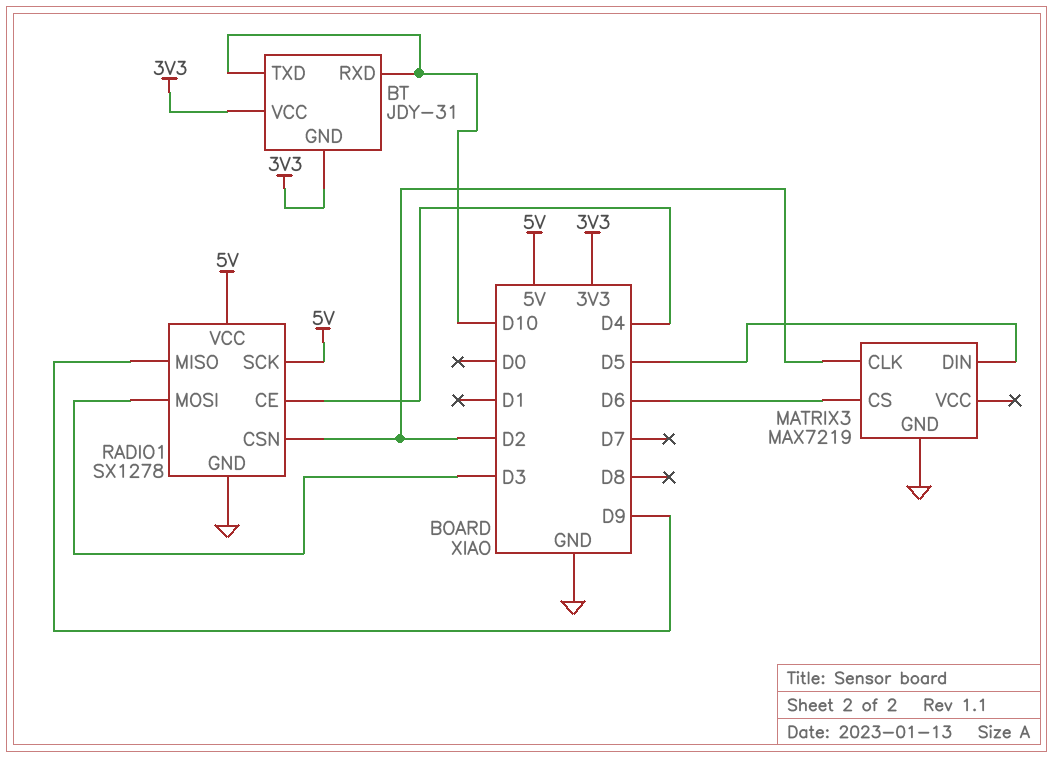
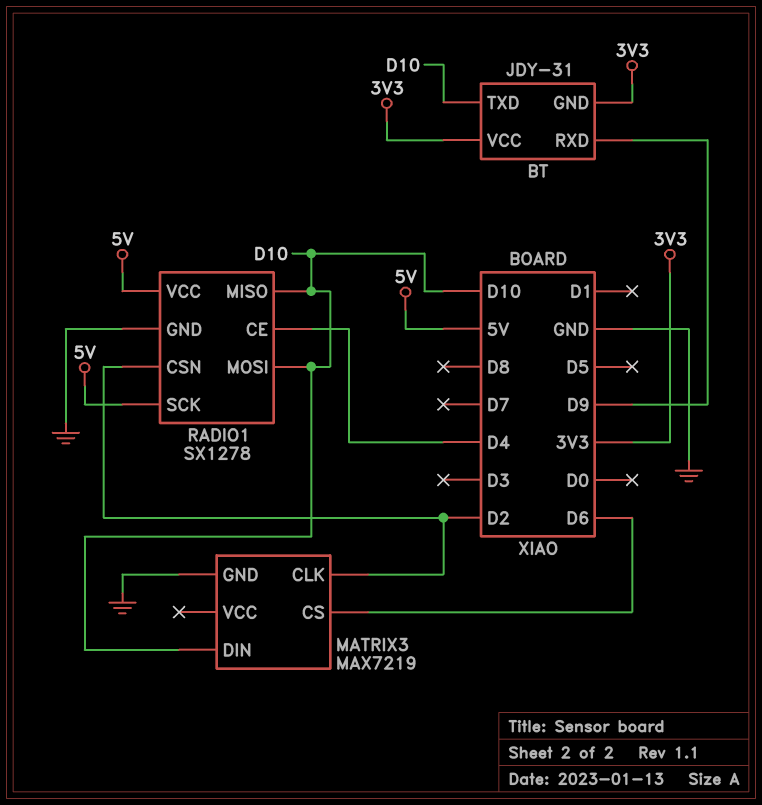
BT pin RXD: D10 -> D9
MATRIX3 pin DIN: D5 -> D10
RADIO1 pin MISO: D9 -> D10
RADIO1 pin MOSI: D3 -> D10

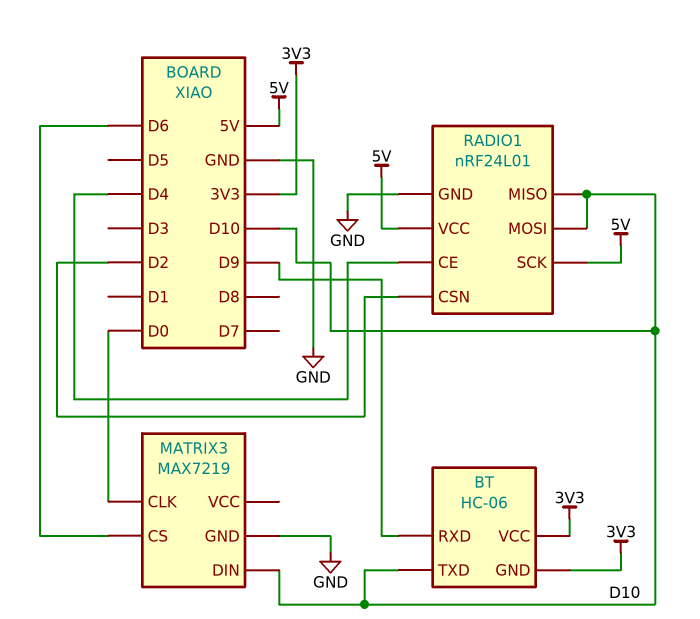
BT: JDY-31 -> HC-06
MATRIX3 pin CLK: D2 -> D0
RADIO1: SX1278 -> nRF24L01

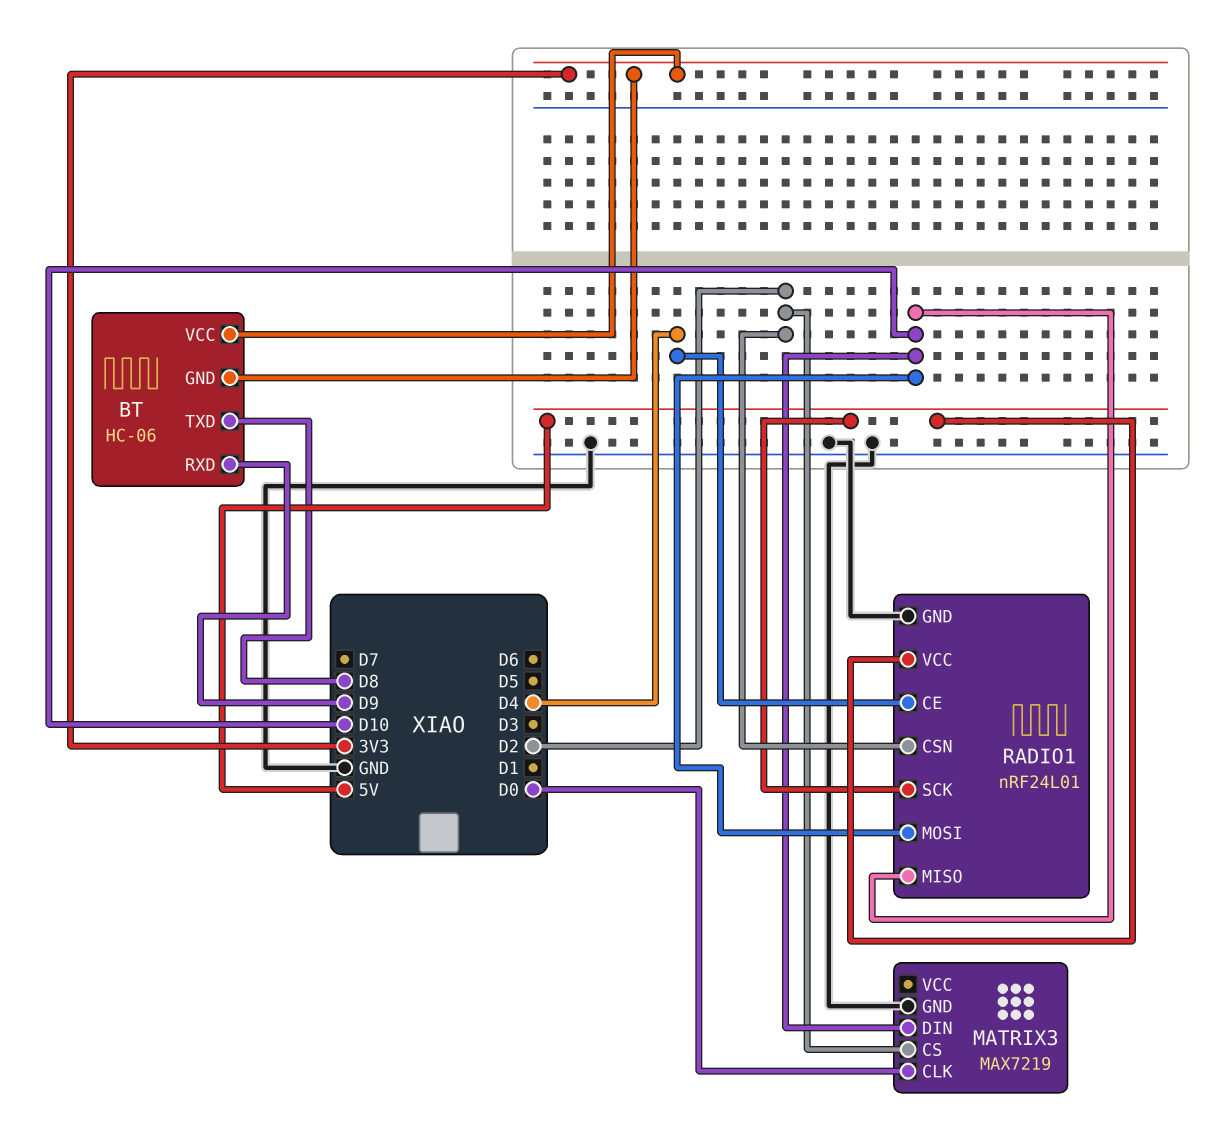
BT pin TXD: D10 -> D8
MATRIX3 pin CS: D6 -> D2

